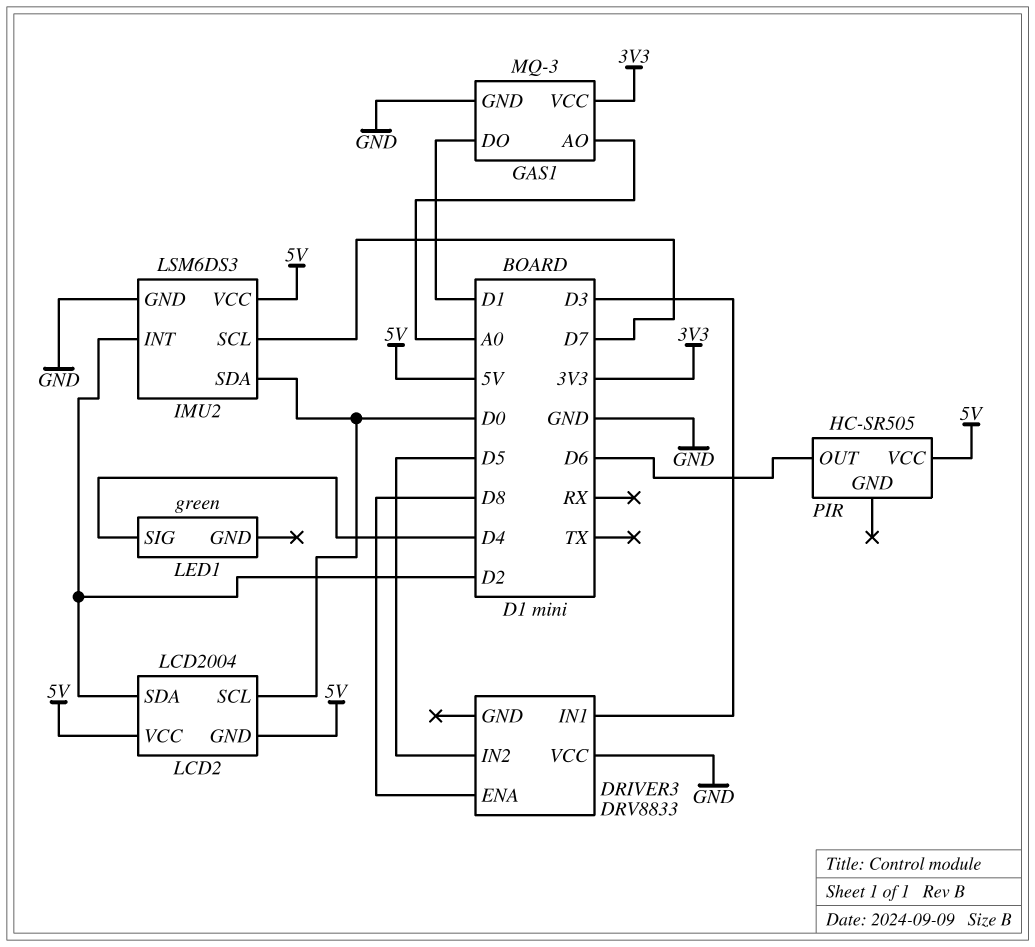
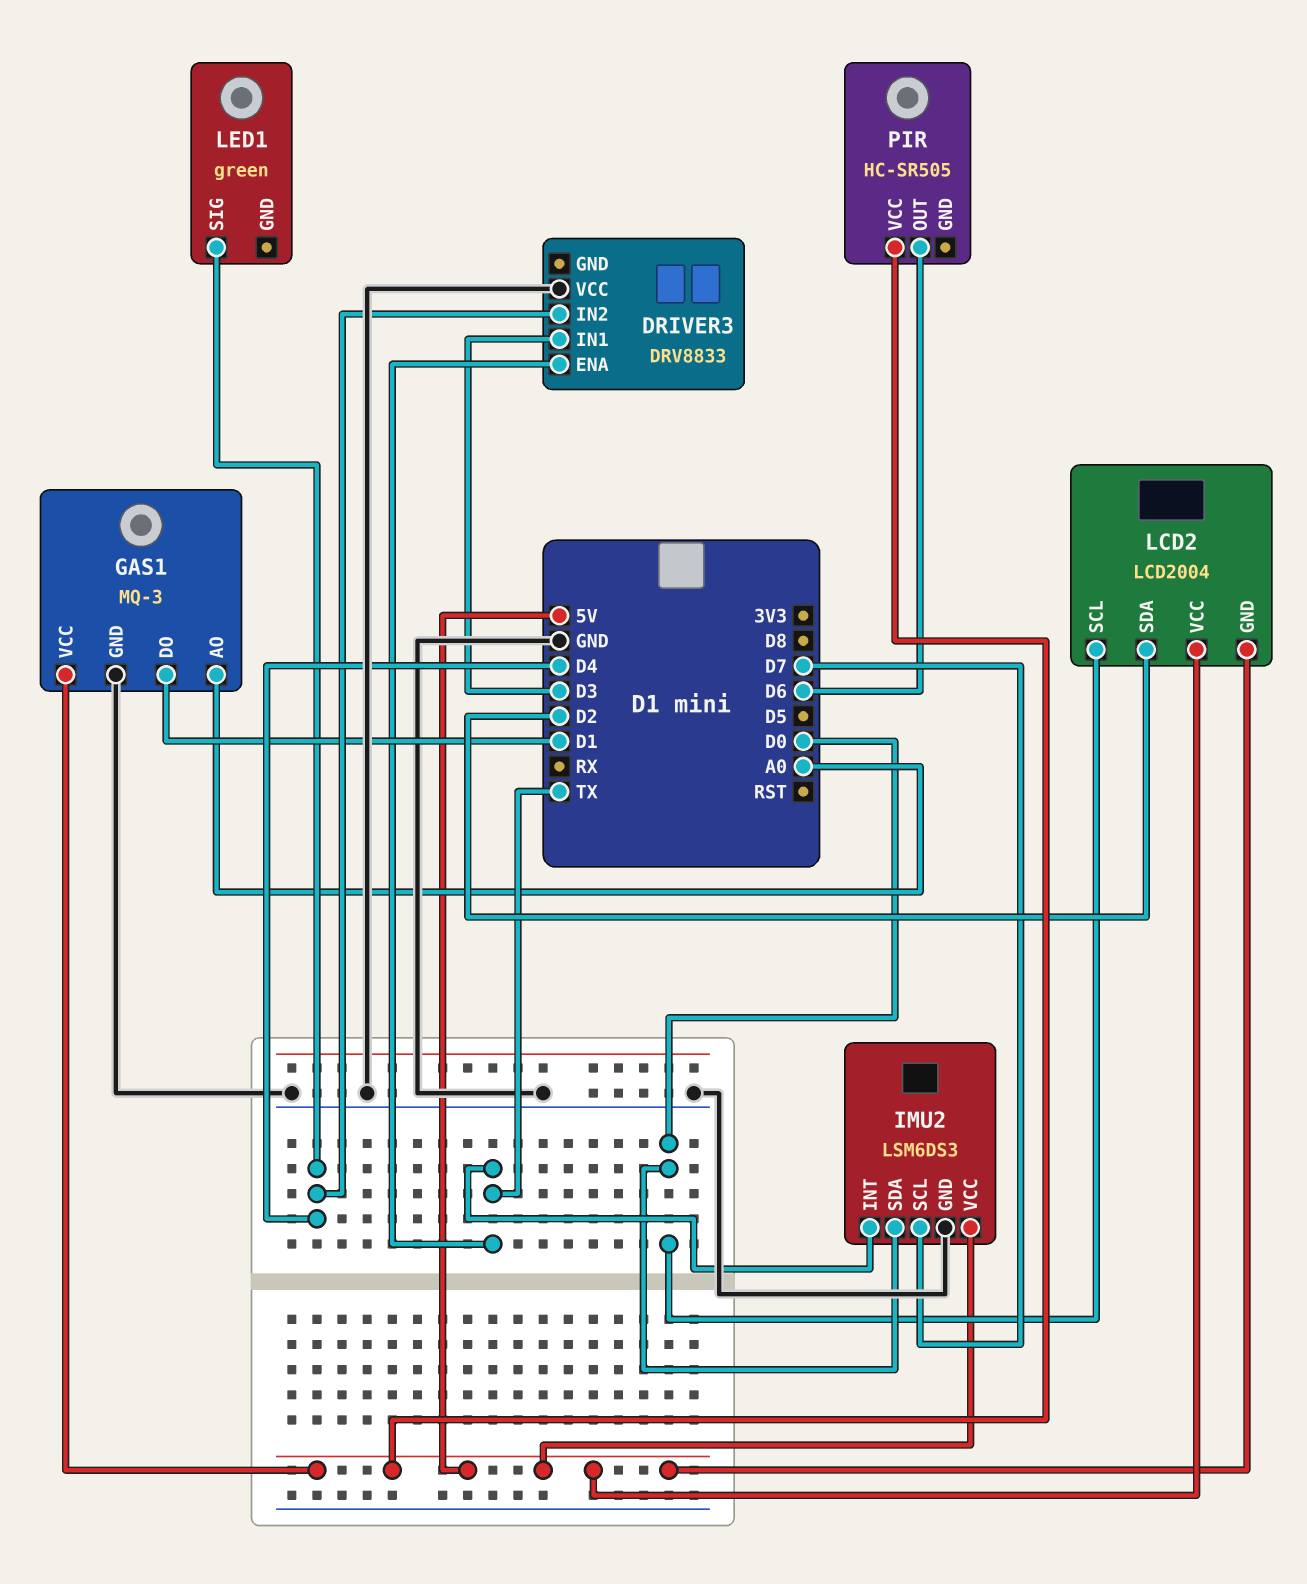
DRIVER3 pin ENA: D8 -> TX
DRIVER3 pin IN2: D5 -> D4
GAS1 pin VCC: 3V3 -> 5V
IMU2 pin INT: D2 -> TX

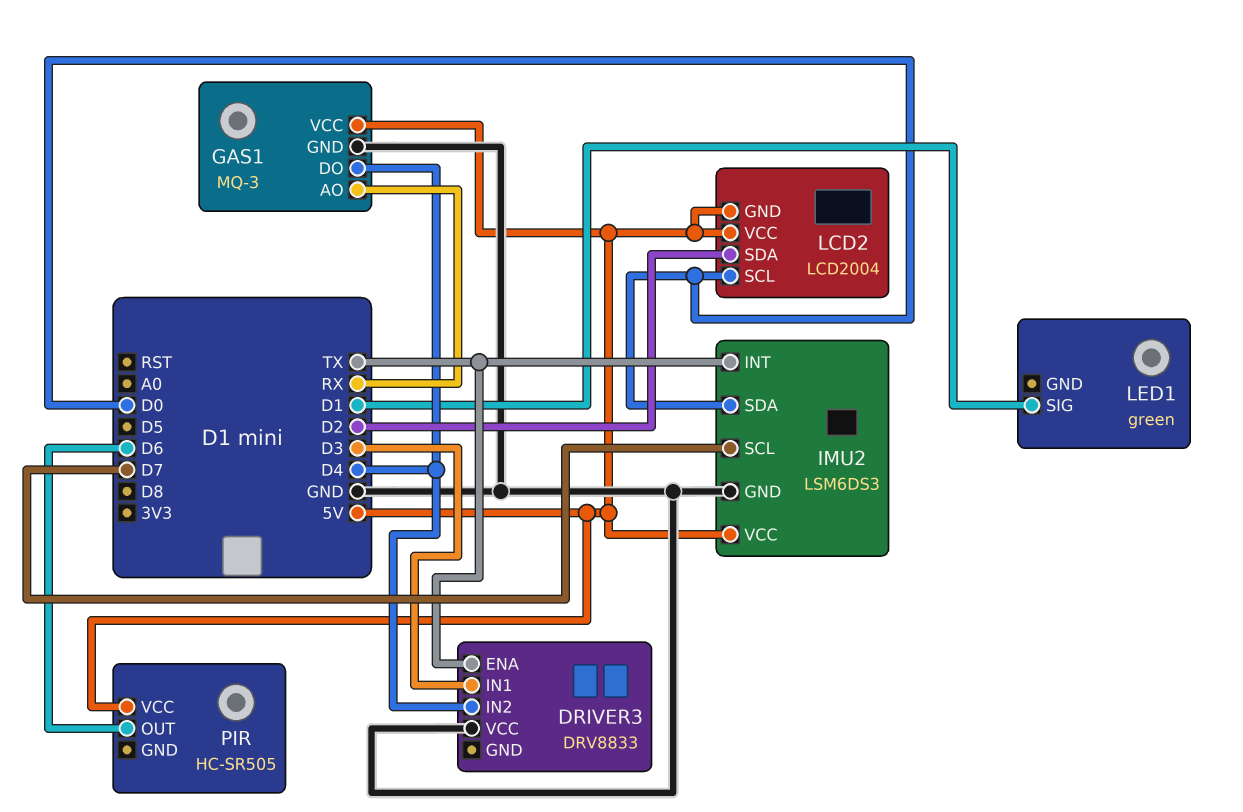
GAS1 pin AO: A0 -> RX
GAS1 pin DO: D1 -> D4
LED1 pin SIG: D4 -> D1

